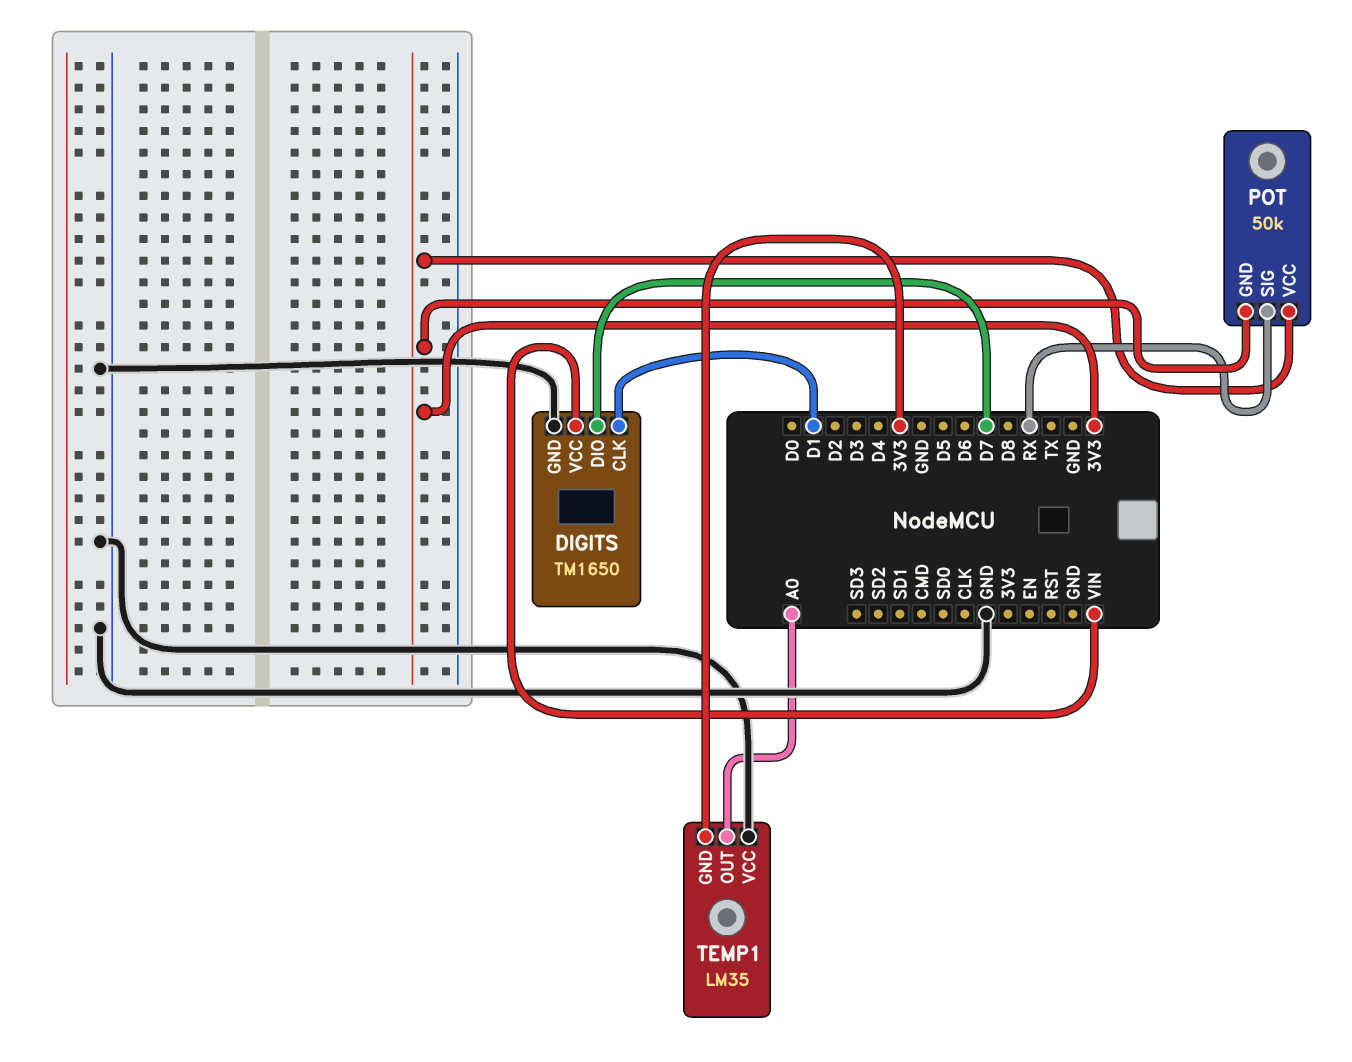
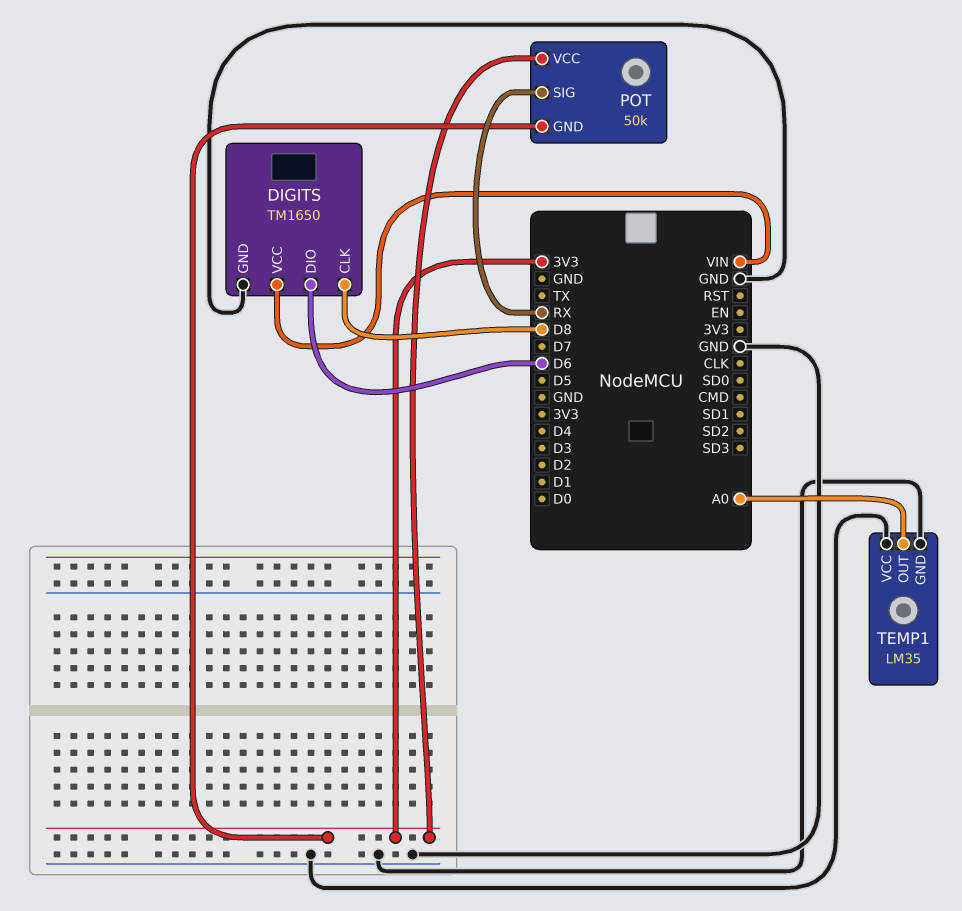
DIGITS pin CLK: D1 -> D8
DIGITS pin DIO: D7 -> D6
TEMP1 pin GND: 3V3 -> GND

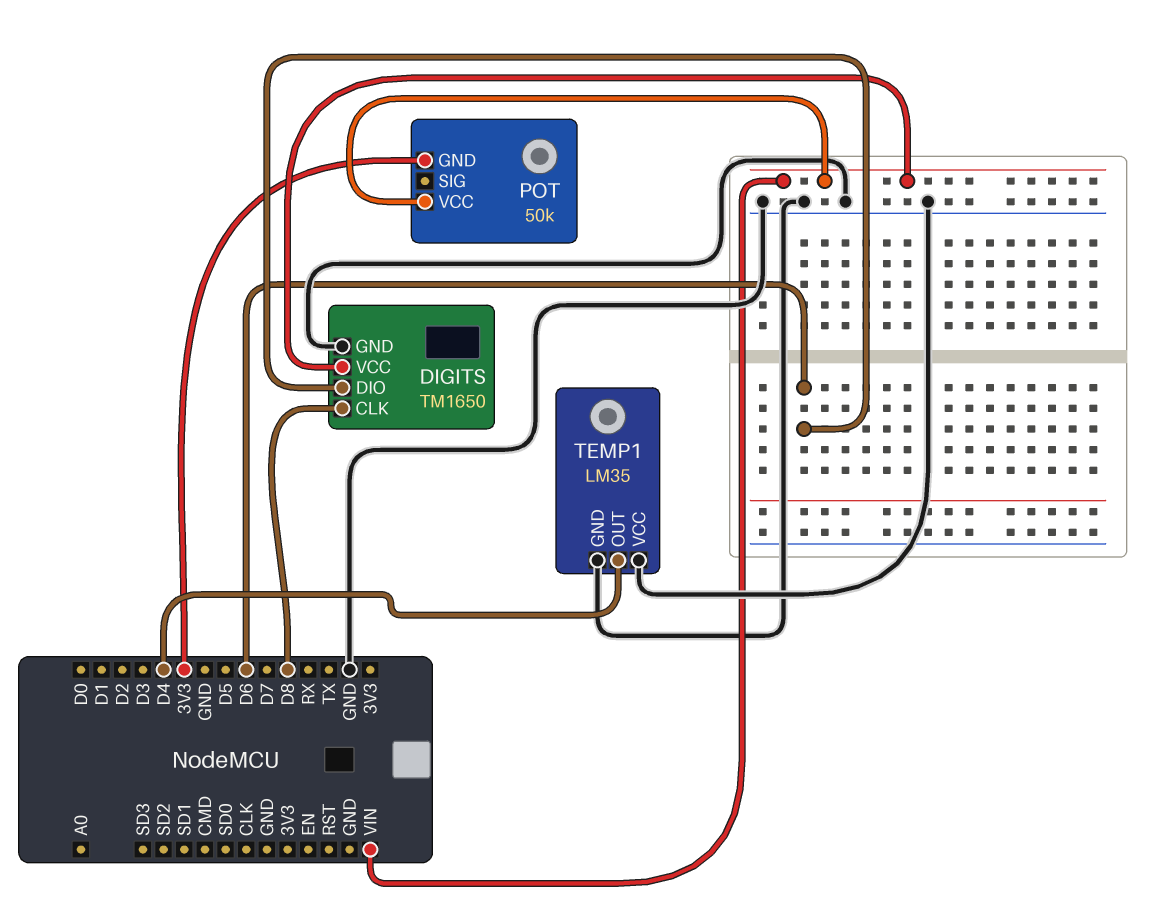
POT pin SIG: RX -> none
POT pin VCC: 3V3 -> VIN
TEMP1 pin OUT: A0 -> D4

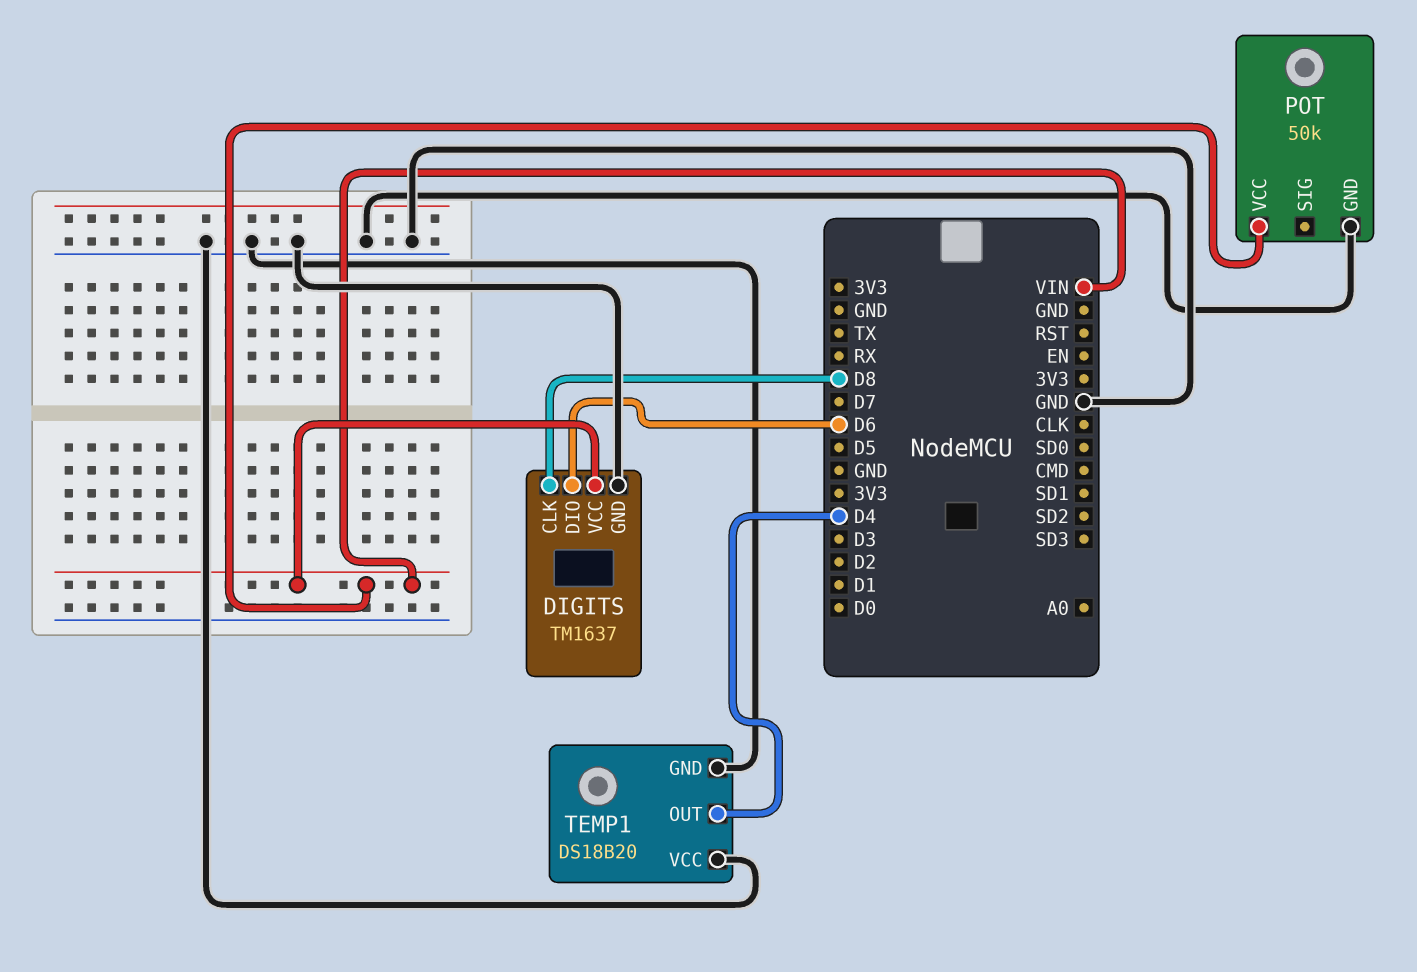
DIGITS: TM1650 -> TM1637
POT pin GND: 3V3 -> GND
TEMP1: LM35 -> DS18B20

